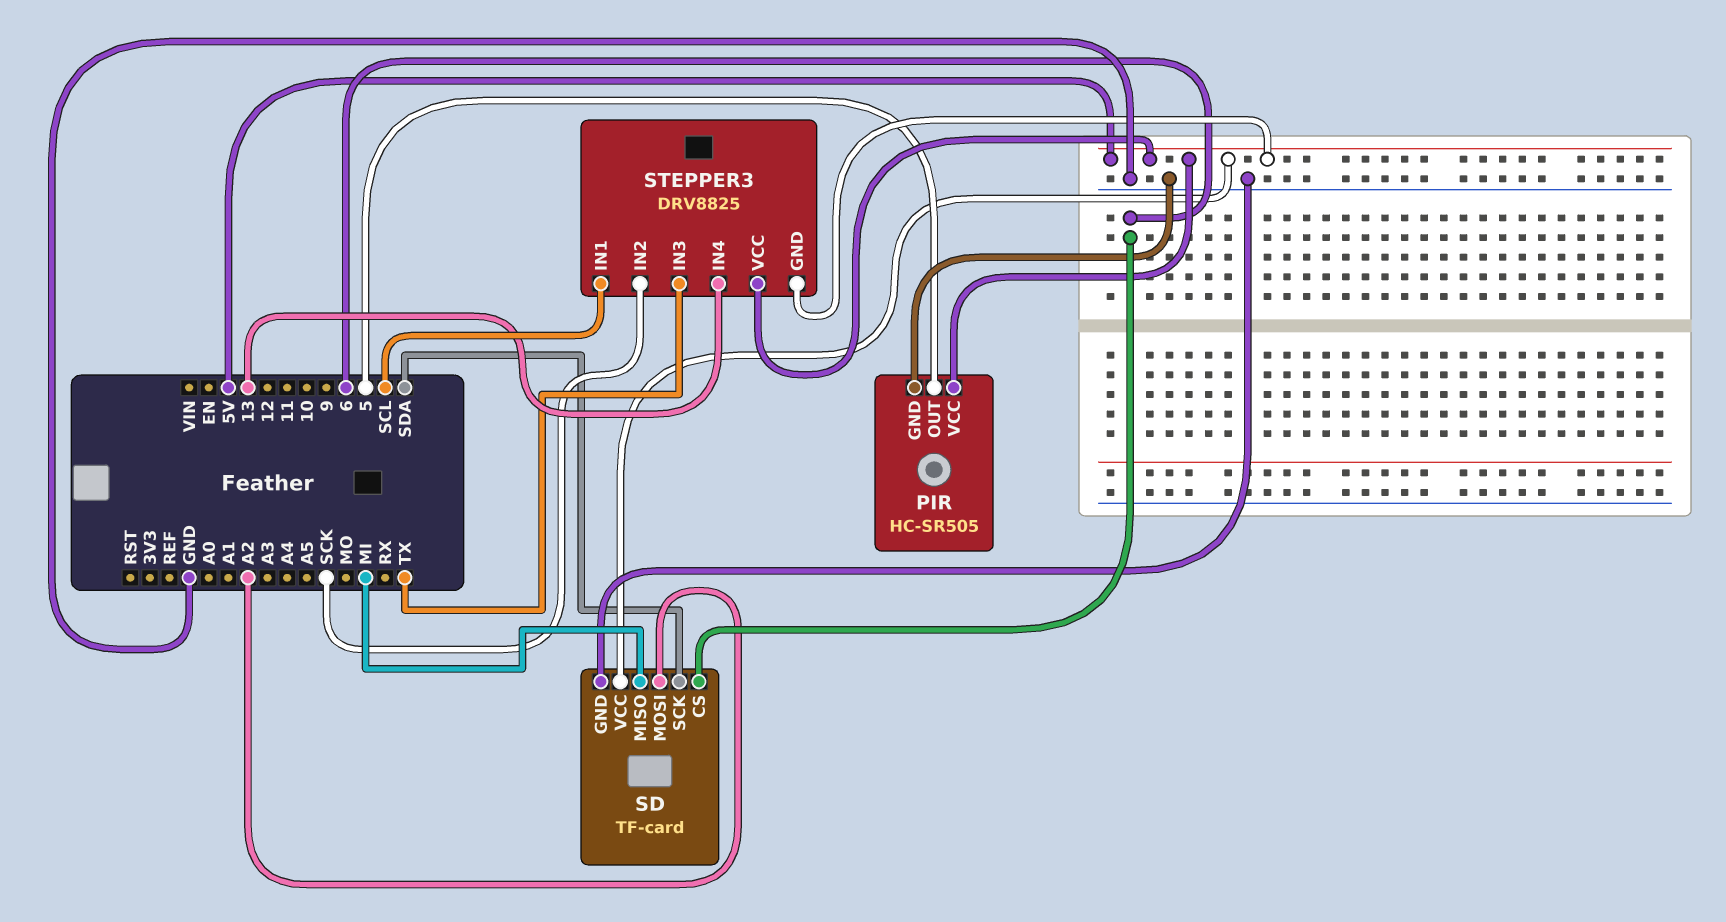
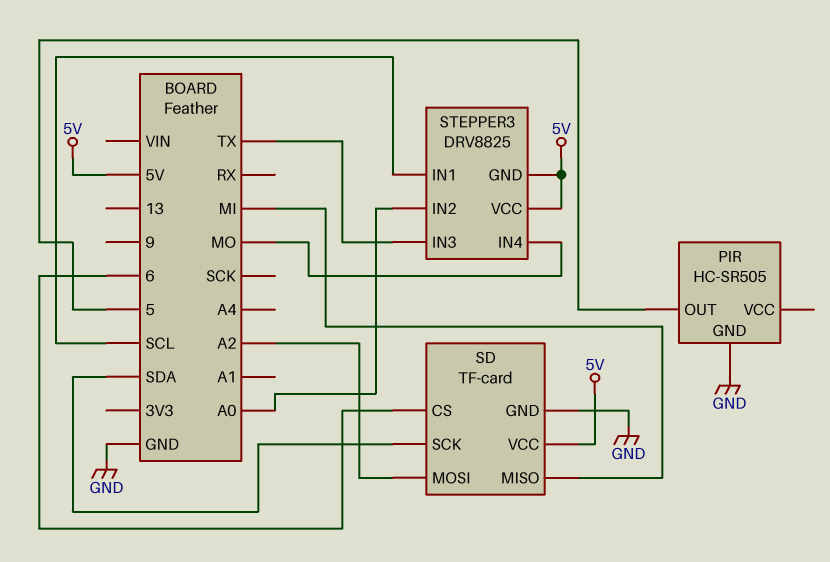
PIR pin VCC: 5V -> none
STEPPER3 pin IN2: SCK -> A0
STEPPER3 pin IN4: 13 -> MO

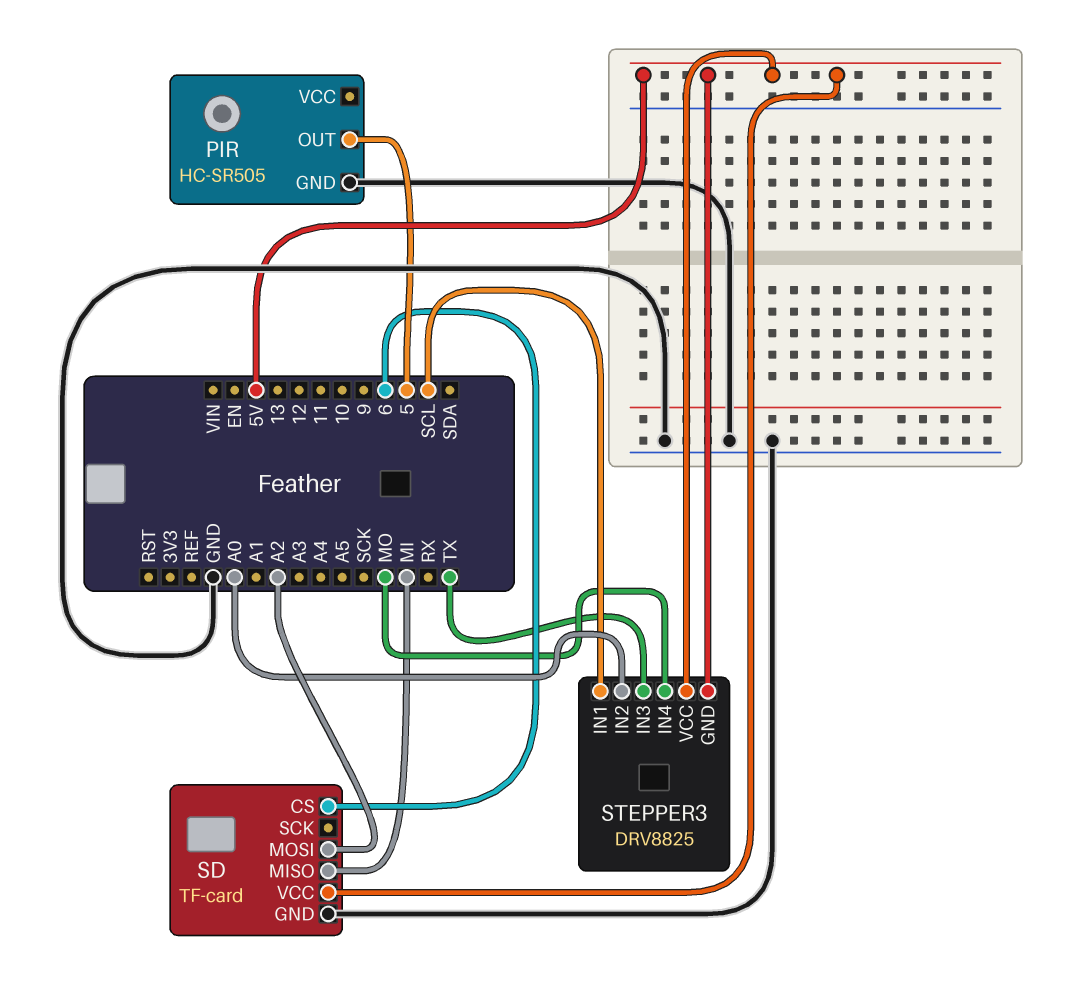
SD pin SCK: SDA -> none

